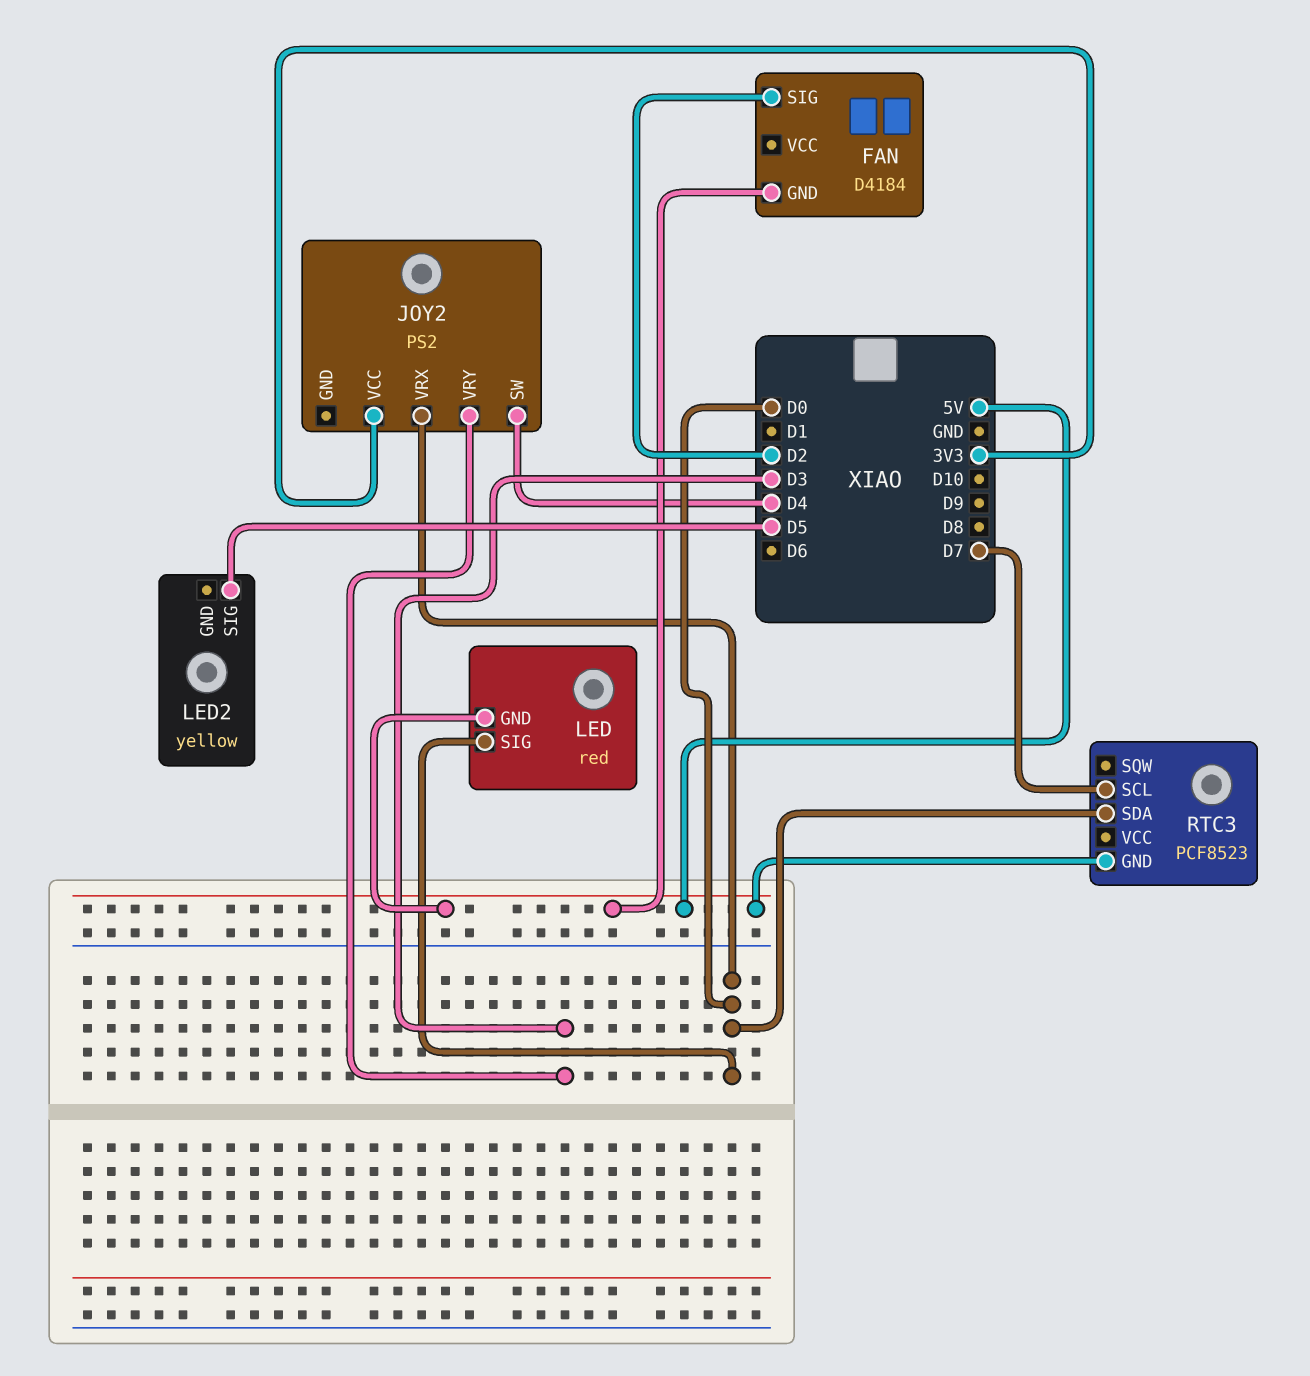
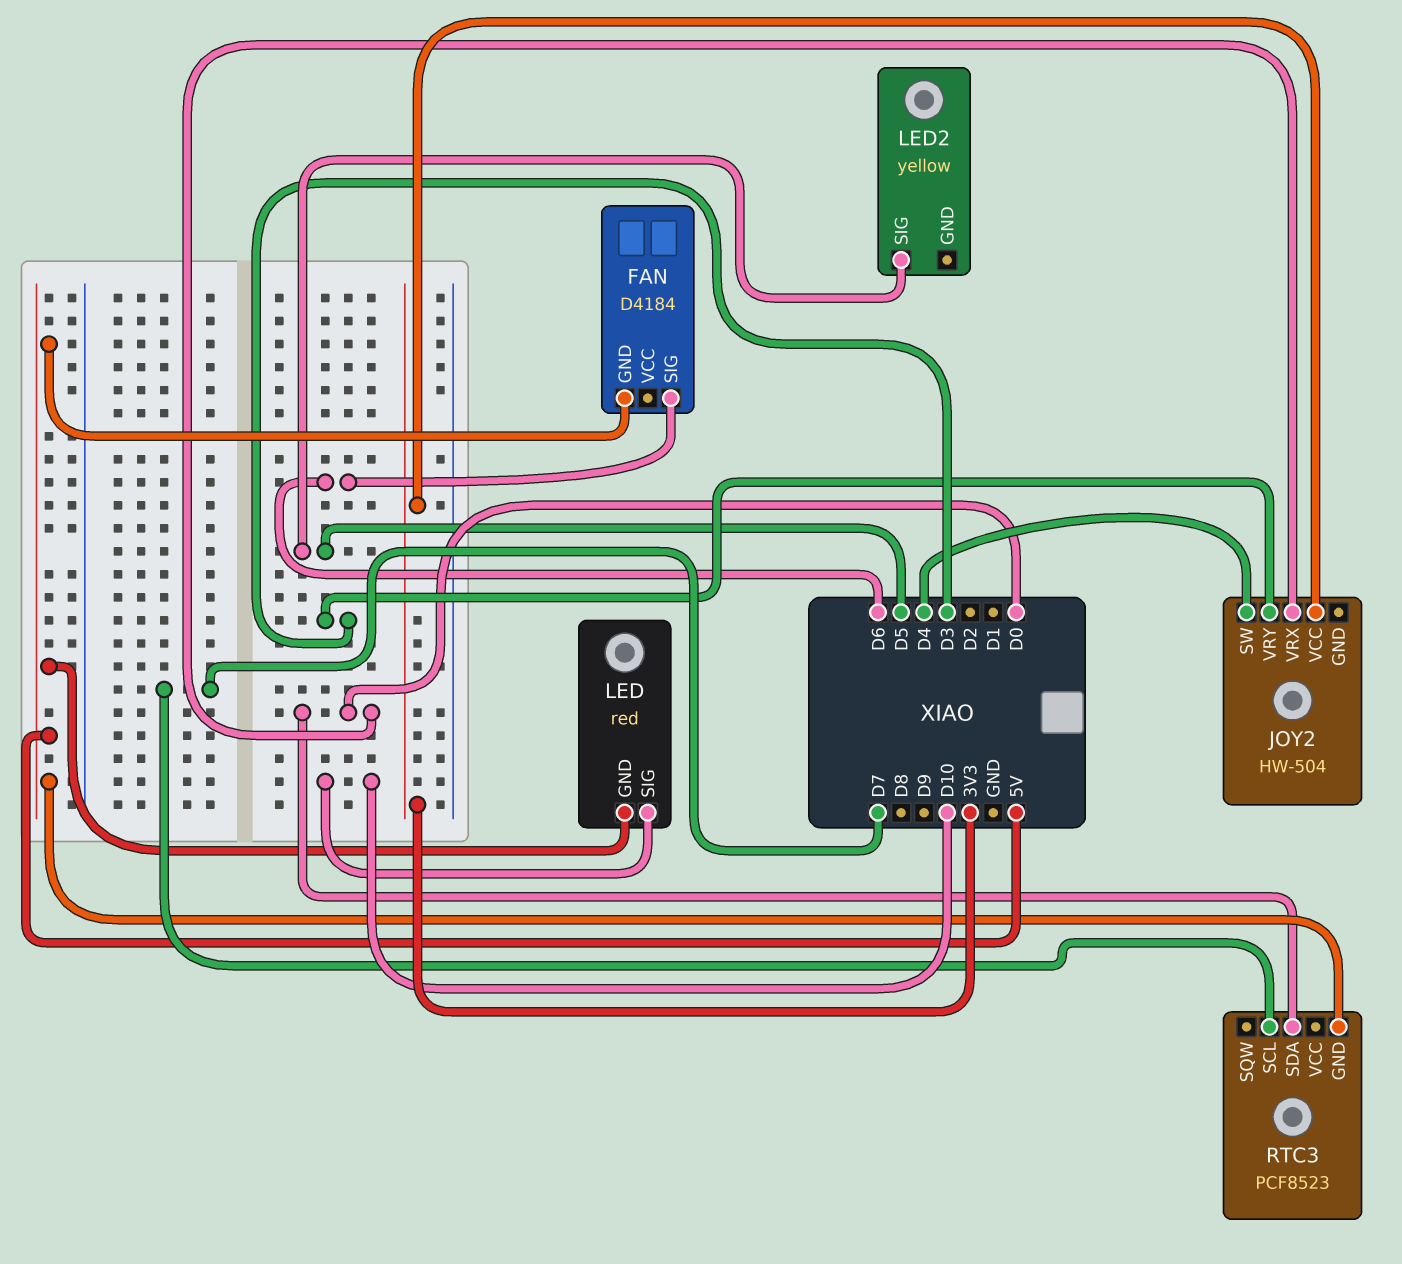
FAN pin SIG: D2 -> D6
JOY2: PS2 -> HW-504
LED pin SIG: D0 -> D10

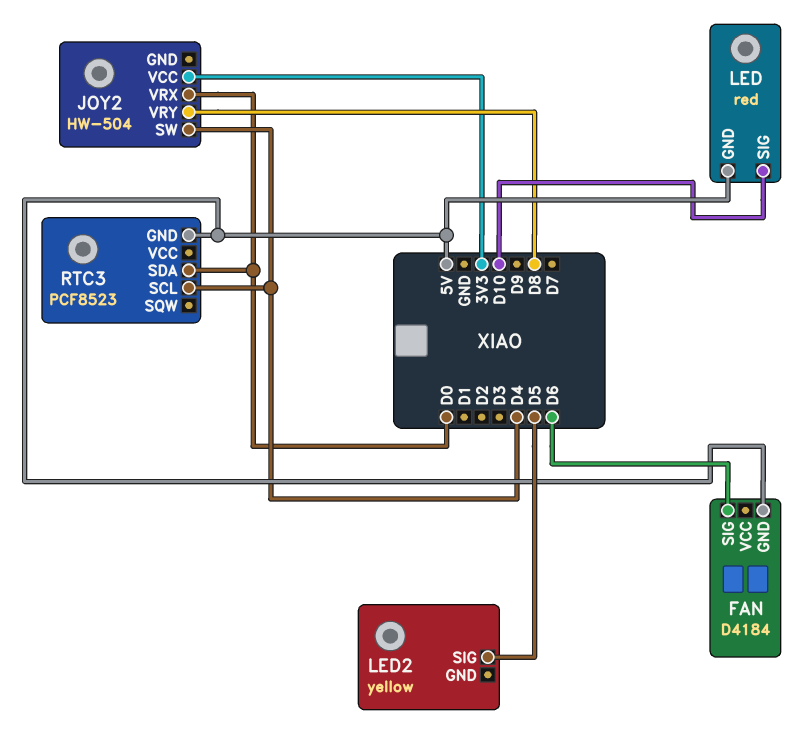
JOY2 pin VRY: D3 -> D8
RTC3 pin SCL: D7 -> D4

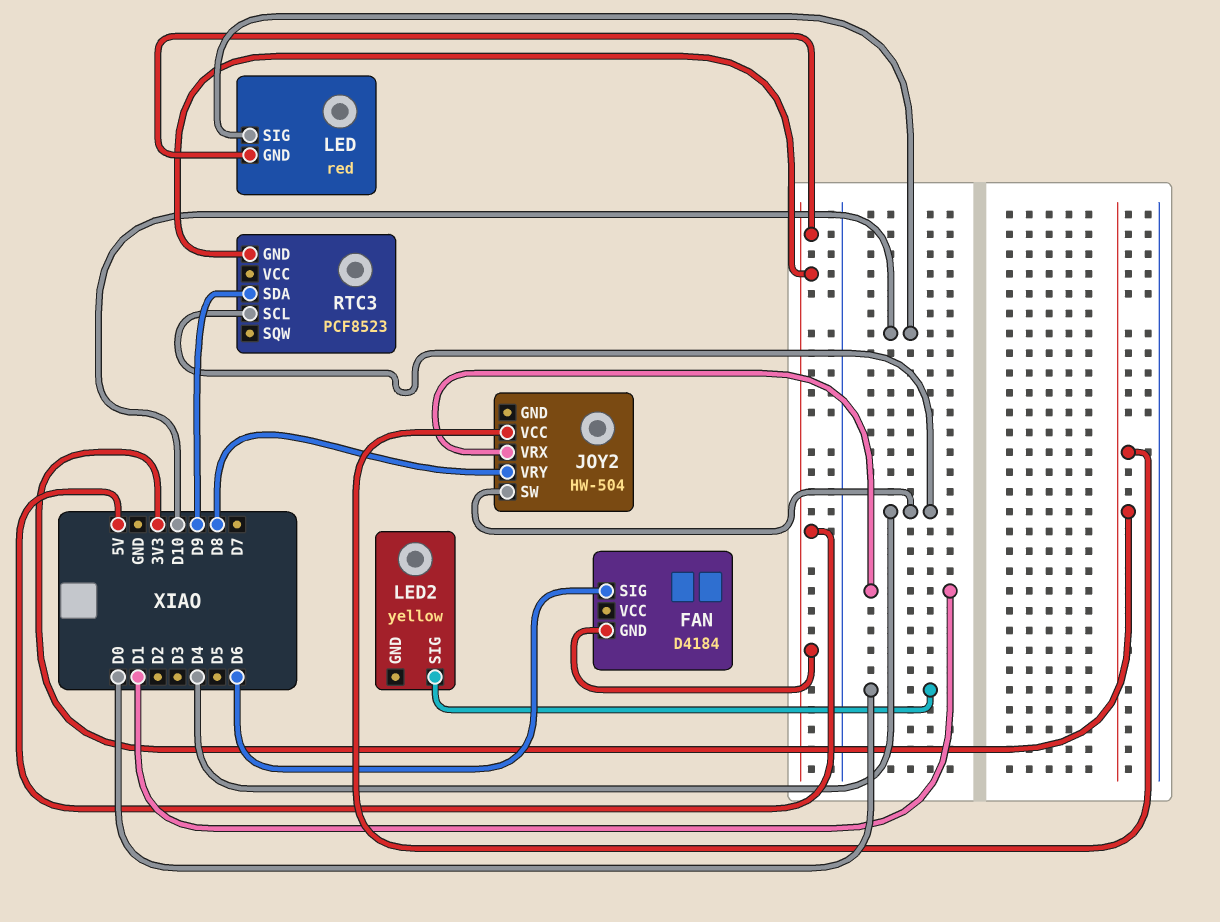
JOY2 pin VRX: D0 -> D1
LED2 pin SIG: D5 -> D0
RTC3 pin SDA: D0 -> D9

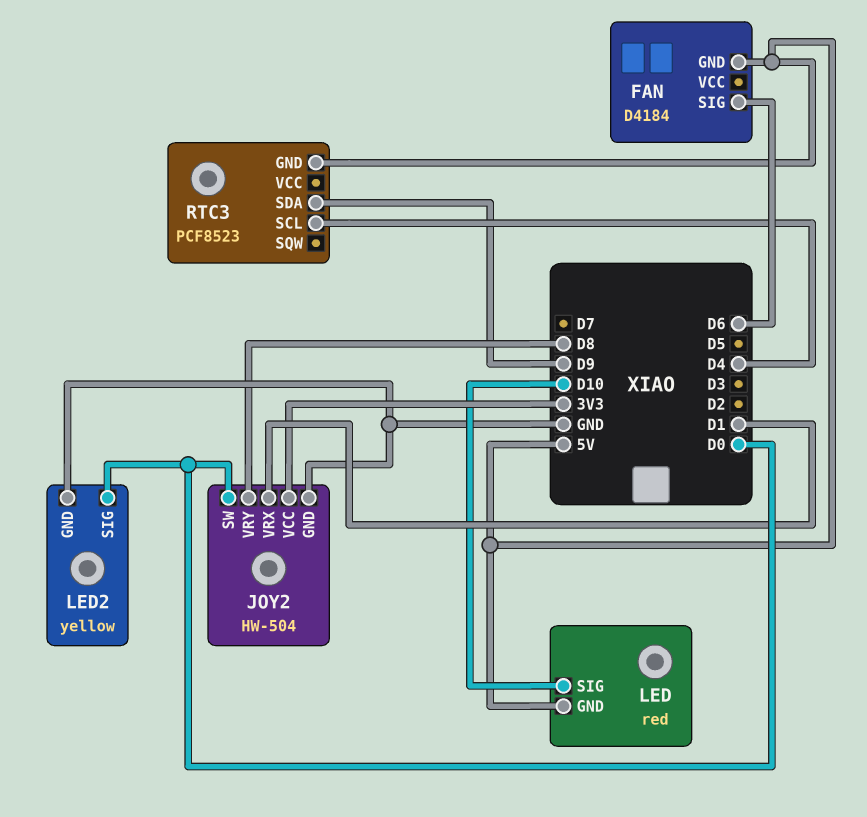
JOY2 pin GND: none -> GND
JOY2 pin SW: D4 -> D0
LED2 pin GND: none -> GND

